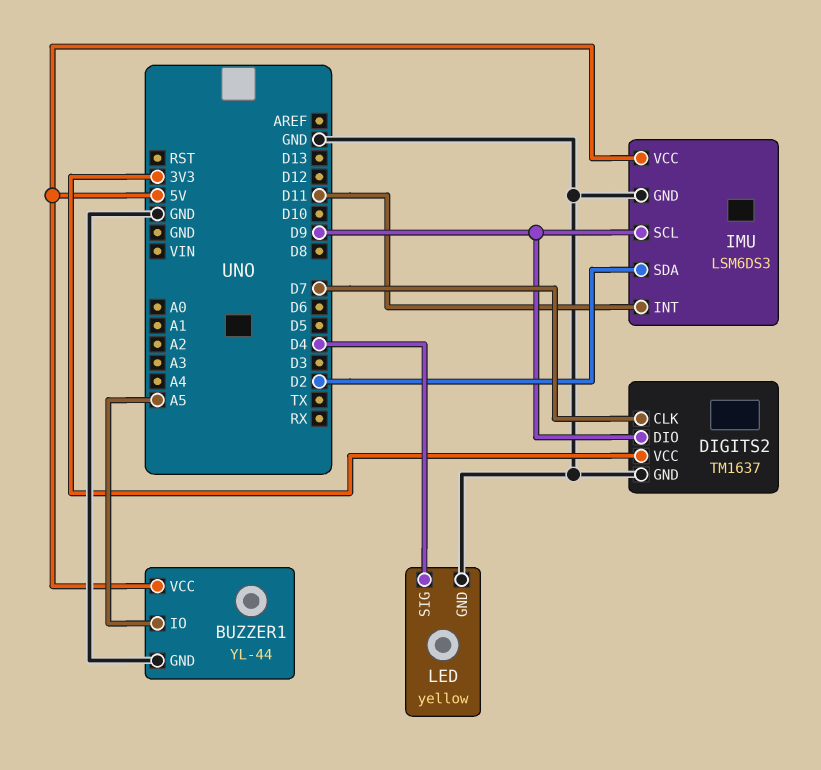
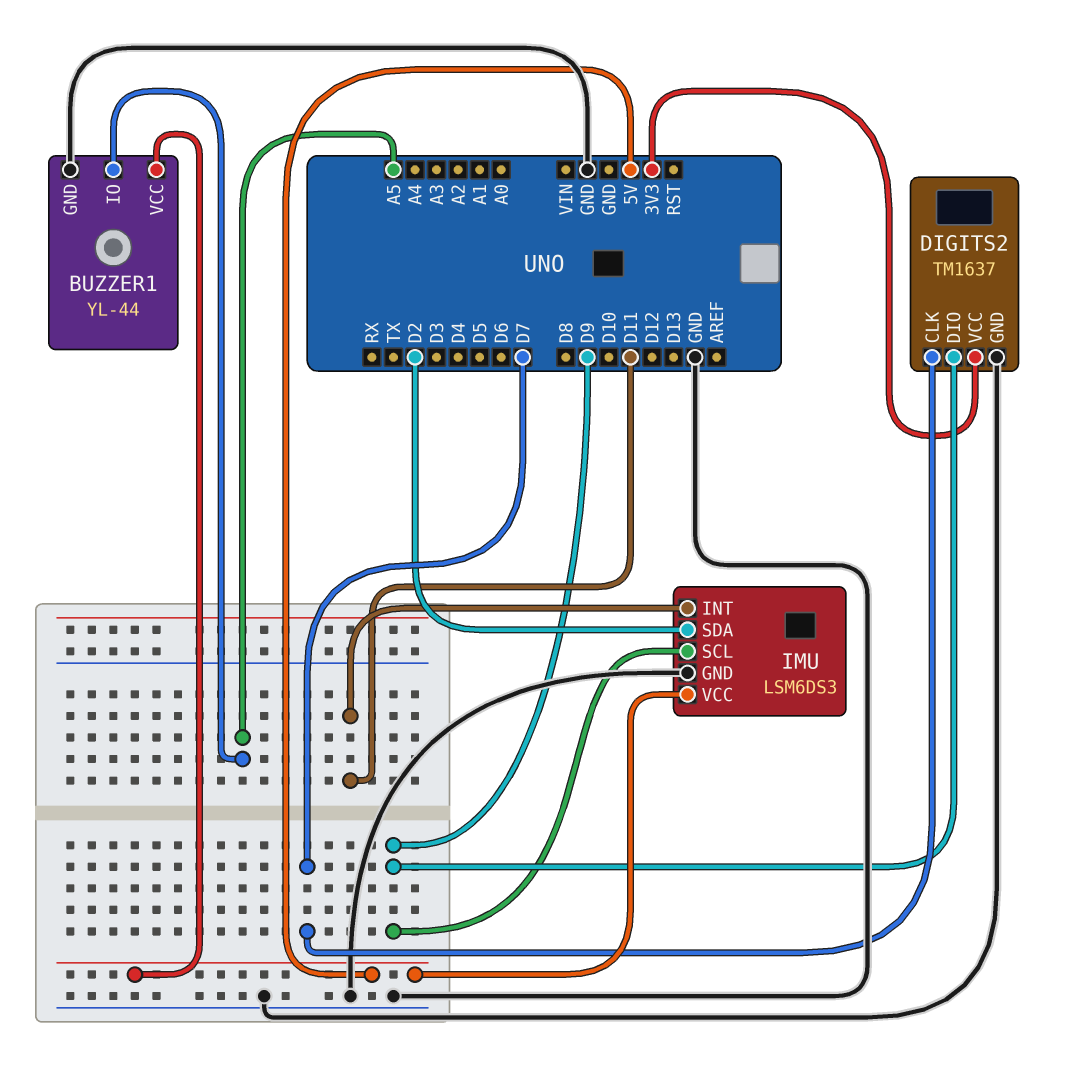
LED: yellow -> none
LED pin GND: GND -> none
LED pin SIG: D4 -> none

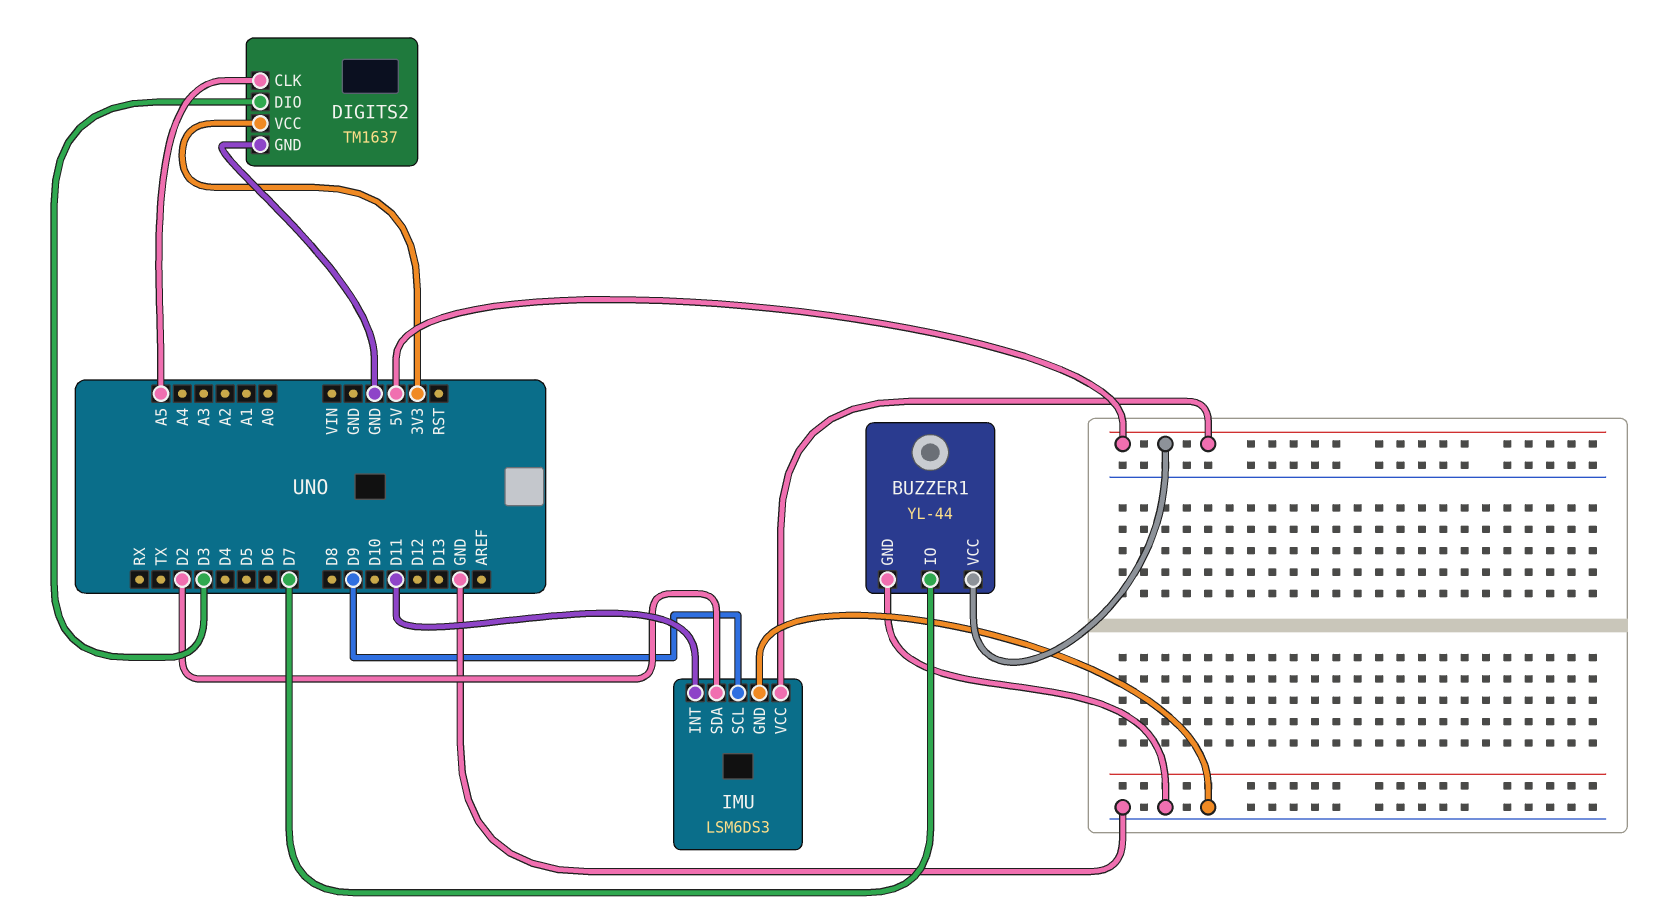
BUZZER1 pin IO: A5 -> D7
DIGITS2 pin CLK: D7 -> A5
DIGITS2 pin DIO: D9 -> D3

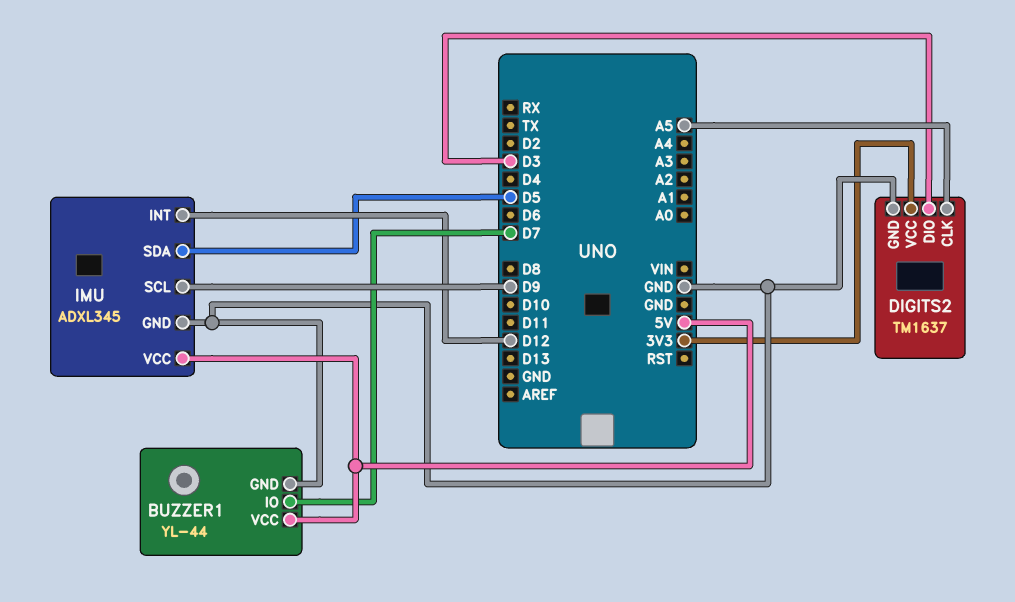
IMU: LSM6DS3 -> ADXL345
IMU pin INT: D11 -> D12
IMU pin SDA: D2 -> D5

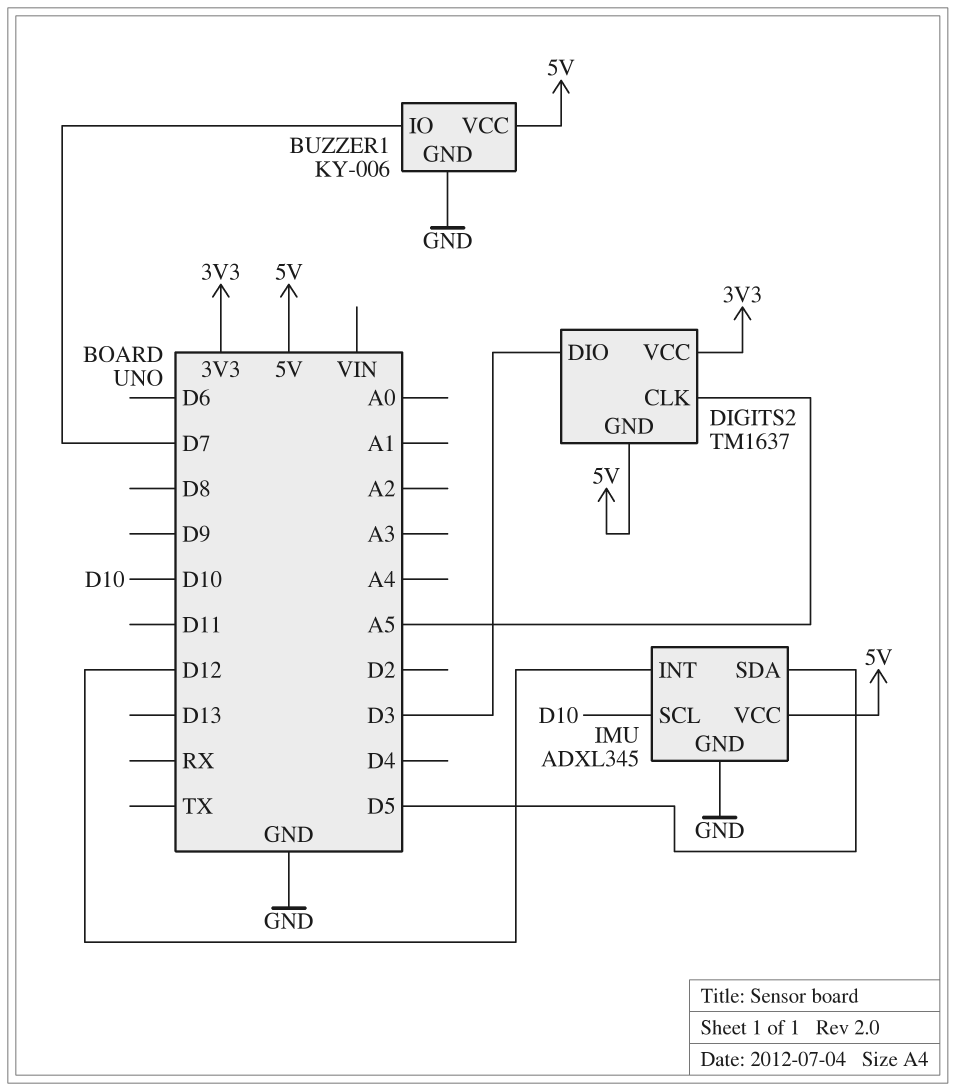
BUZZER1: YL-44 -> KY-006
DIGITS2 pin GND: GND -> 5V
IMU pin SCL: D9 -> D10

